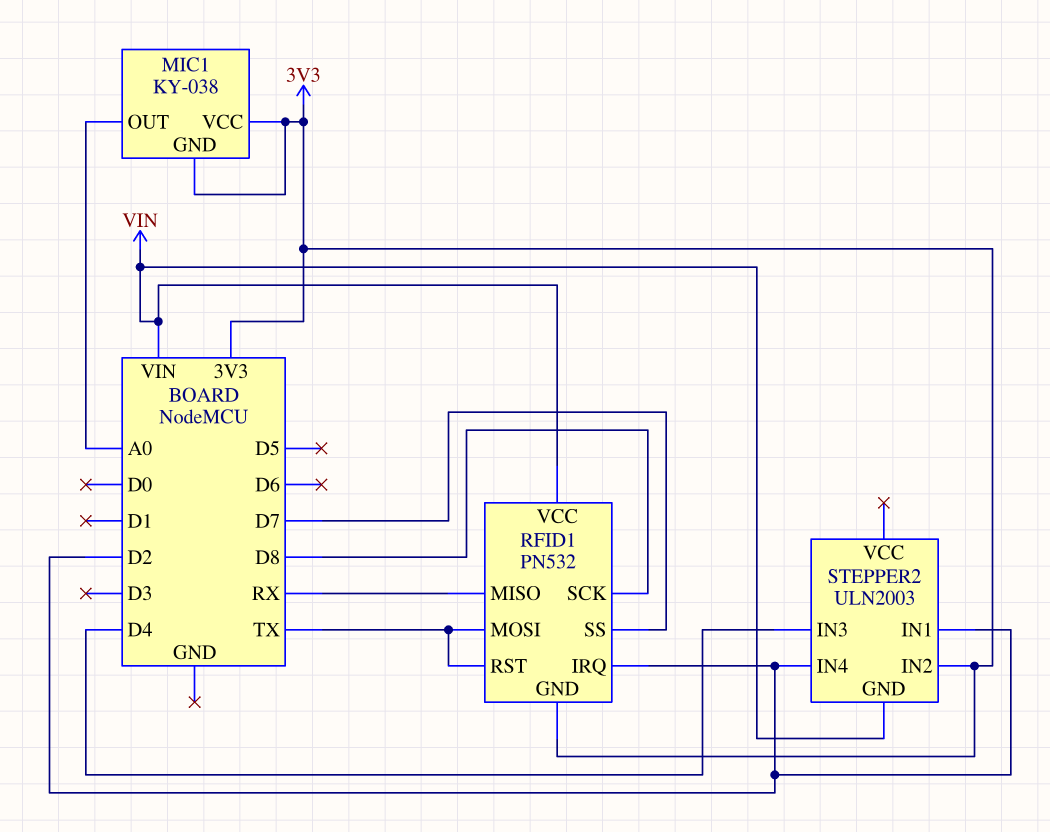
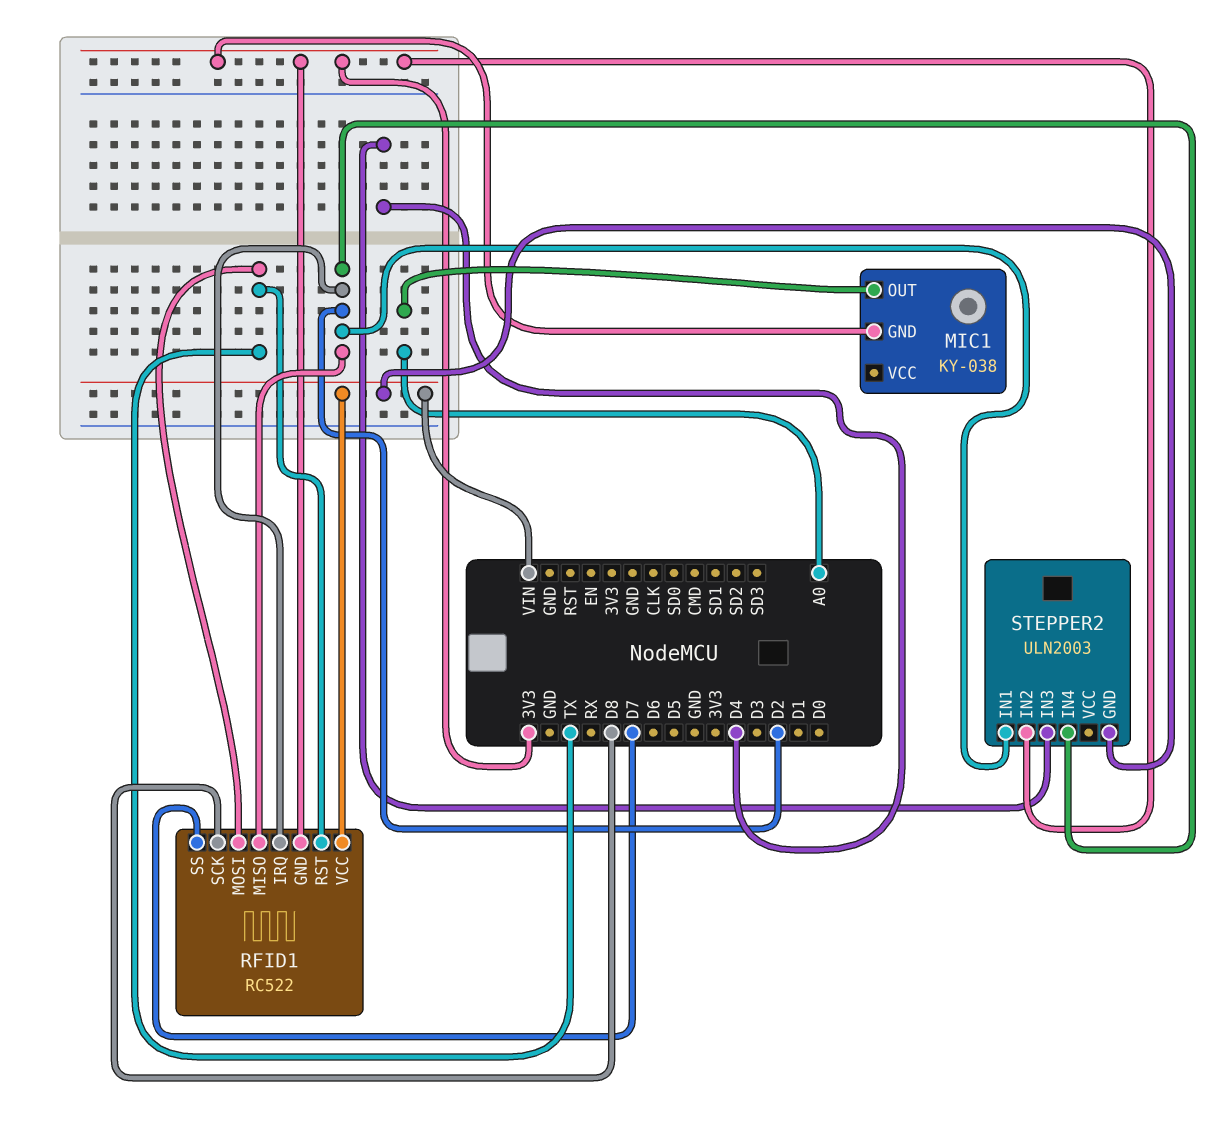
MIC1 pin VCC: 3V3 -> none
RFID1: PN532 -> RC522
RFID1 pin MISO: RX -> D2

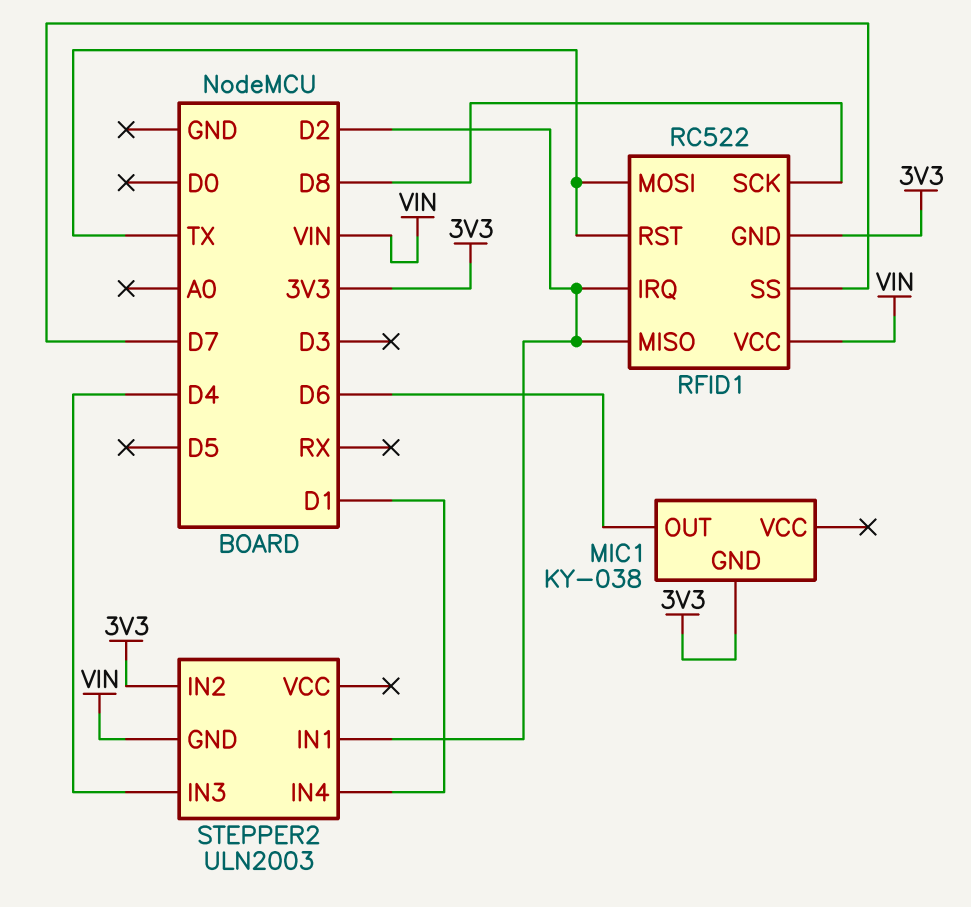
MIC1 pin OUT: A0 -> D6
STEPPER2 pin IN4: D2 -> D1

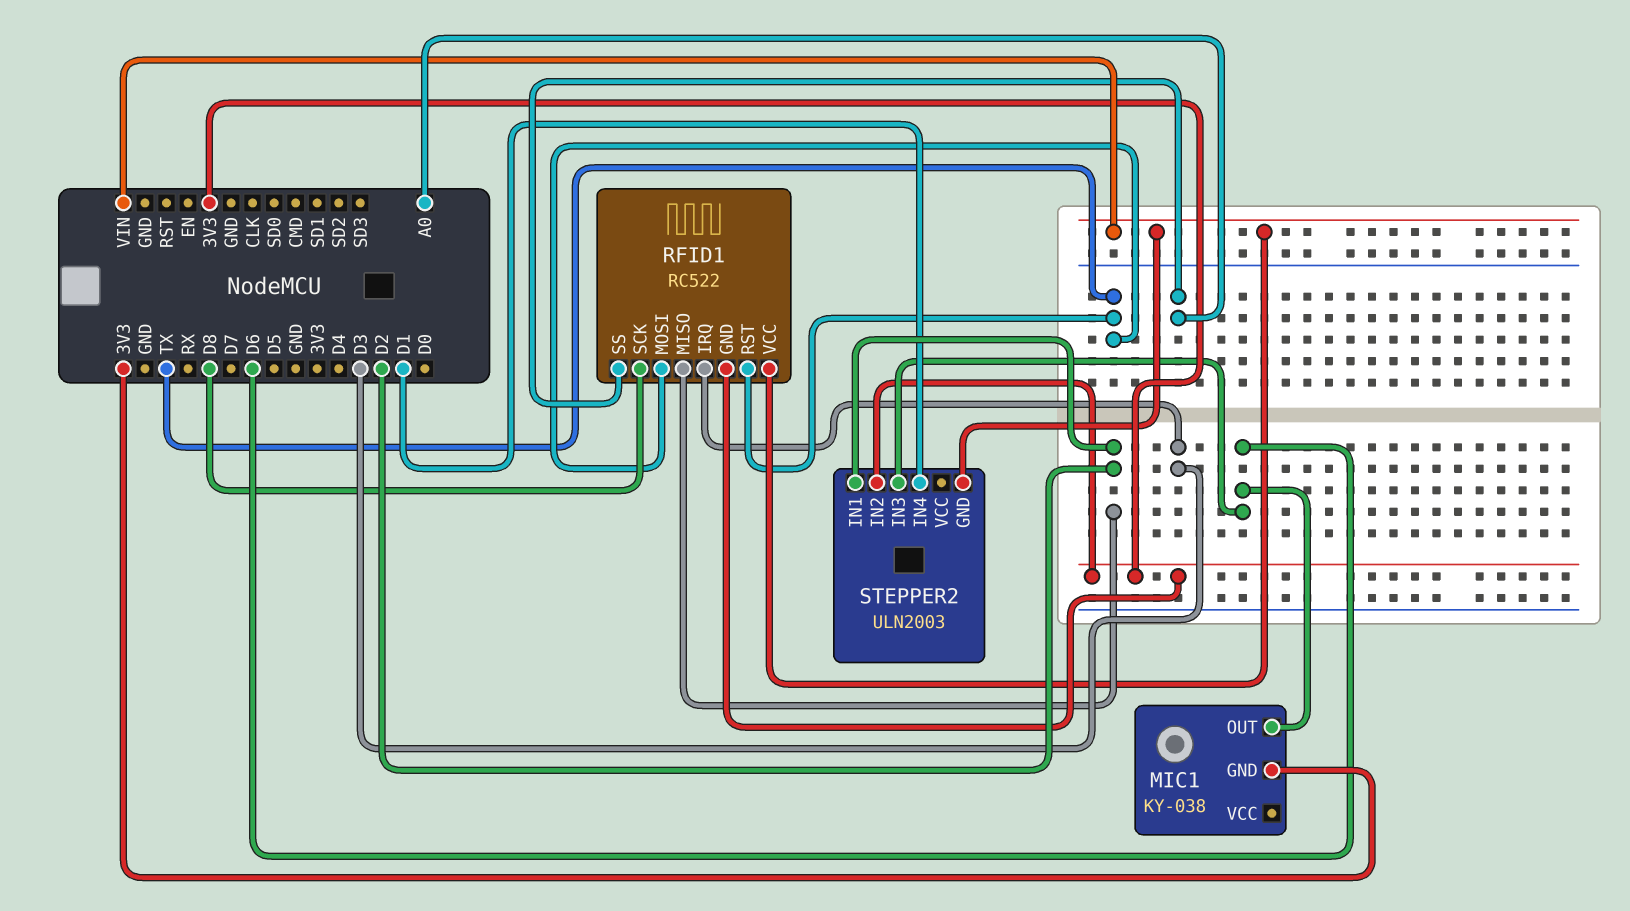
RFID1 pin IRQ: D2 -> D3
RFID1 pin SS: D7 -> A0
STEPPER2 pin IN3: D4 -> D6

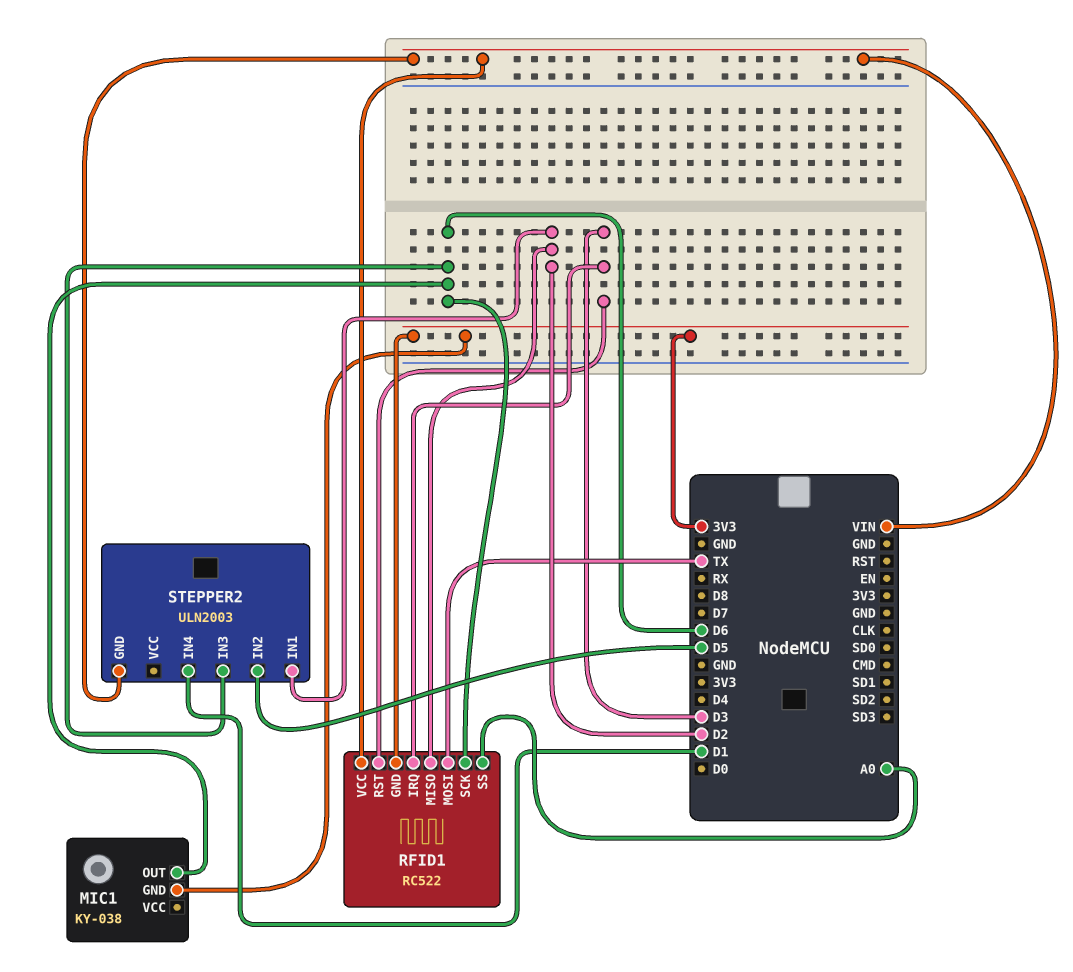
RFID1 pin RST: TX -> D3
RFID1 pin SCK: D8 -> D6
STEPPER2 pin IN2: 3V3 -> D5

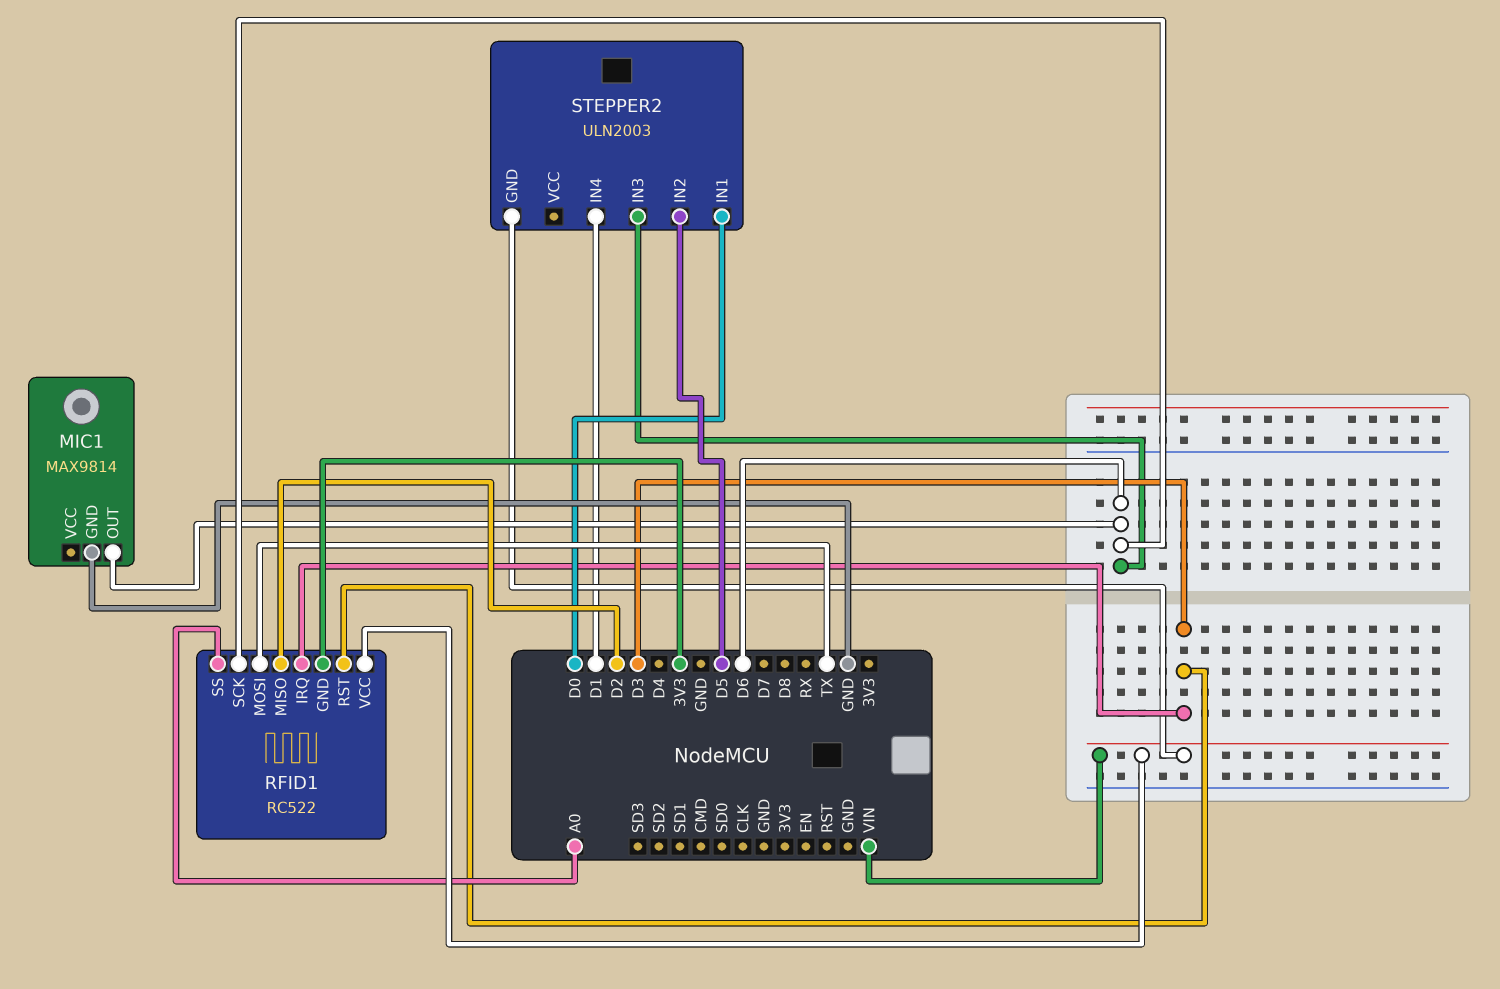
MIC1: KY-038 -> MAX9814
MIC1 pin GND: 3V3 -> GND
STEPPER2 pin IN1: D2 -> D0

